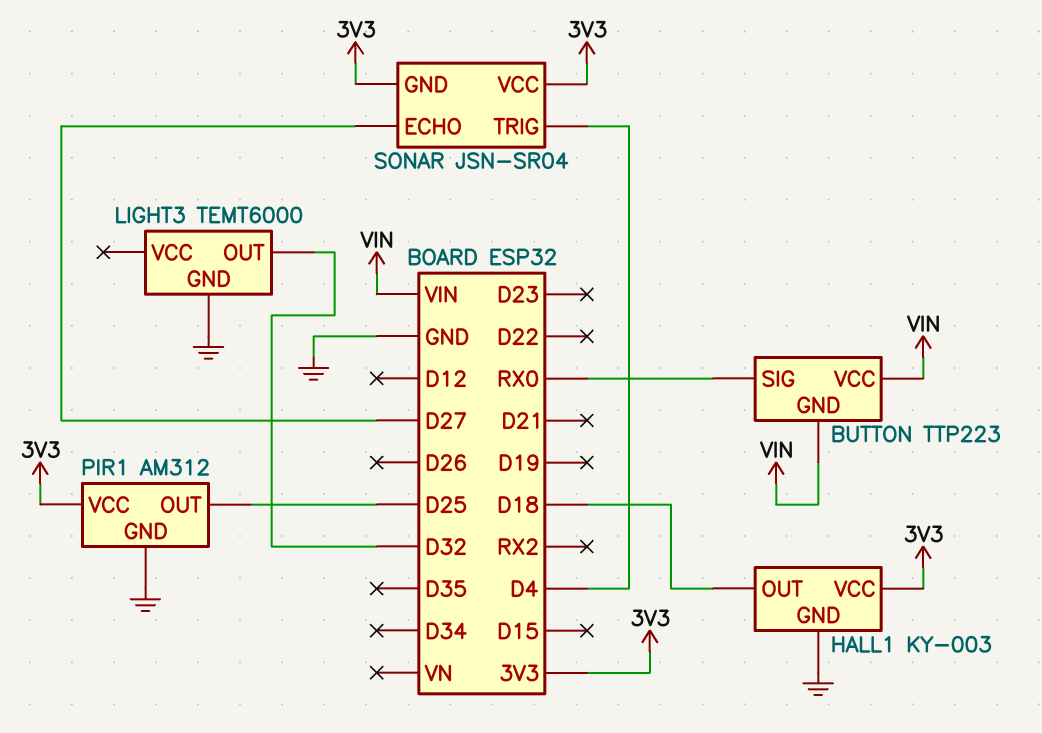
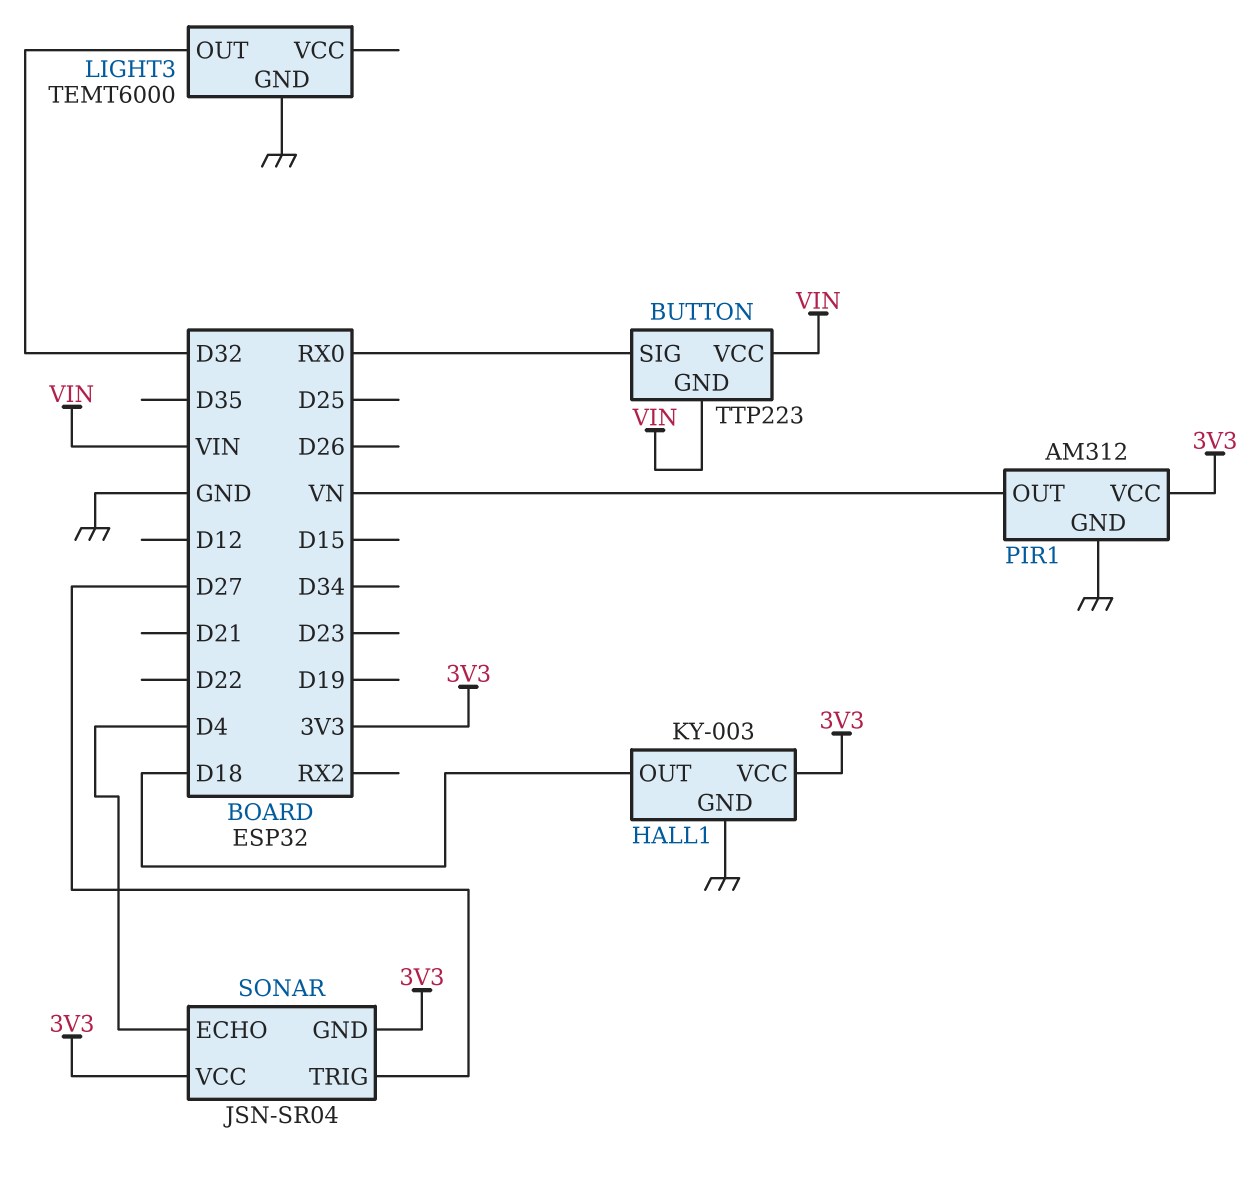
PIR1 pin OUT: D25 -> VN
SONAR pin ECHO: D27 -> D4
SONAR pin TRIG: D4 -> D27

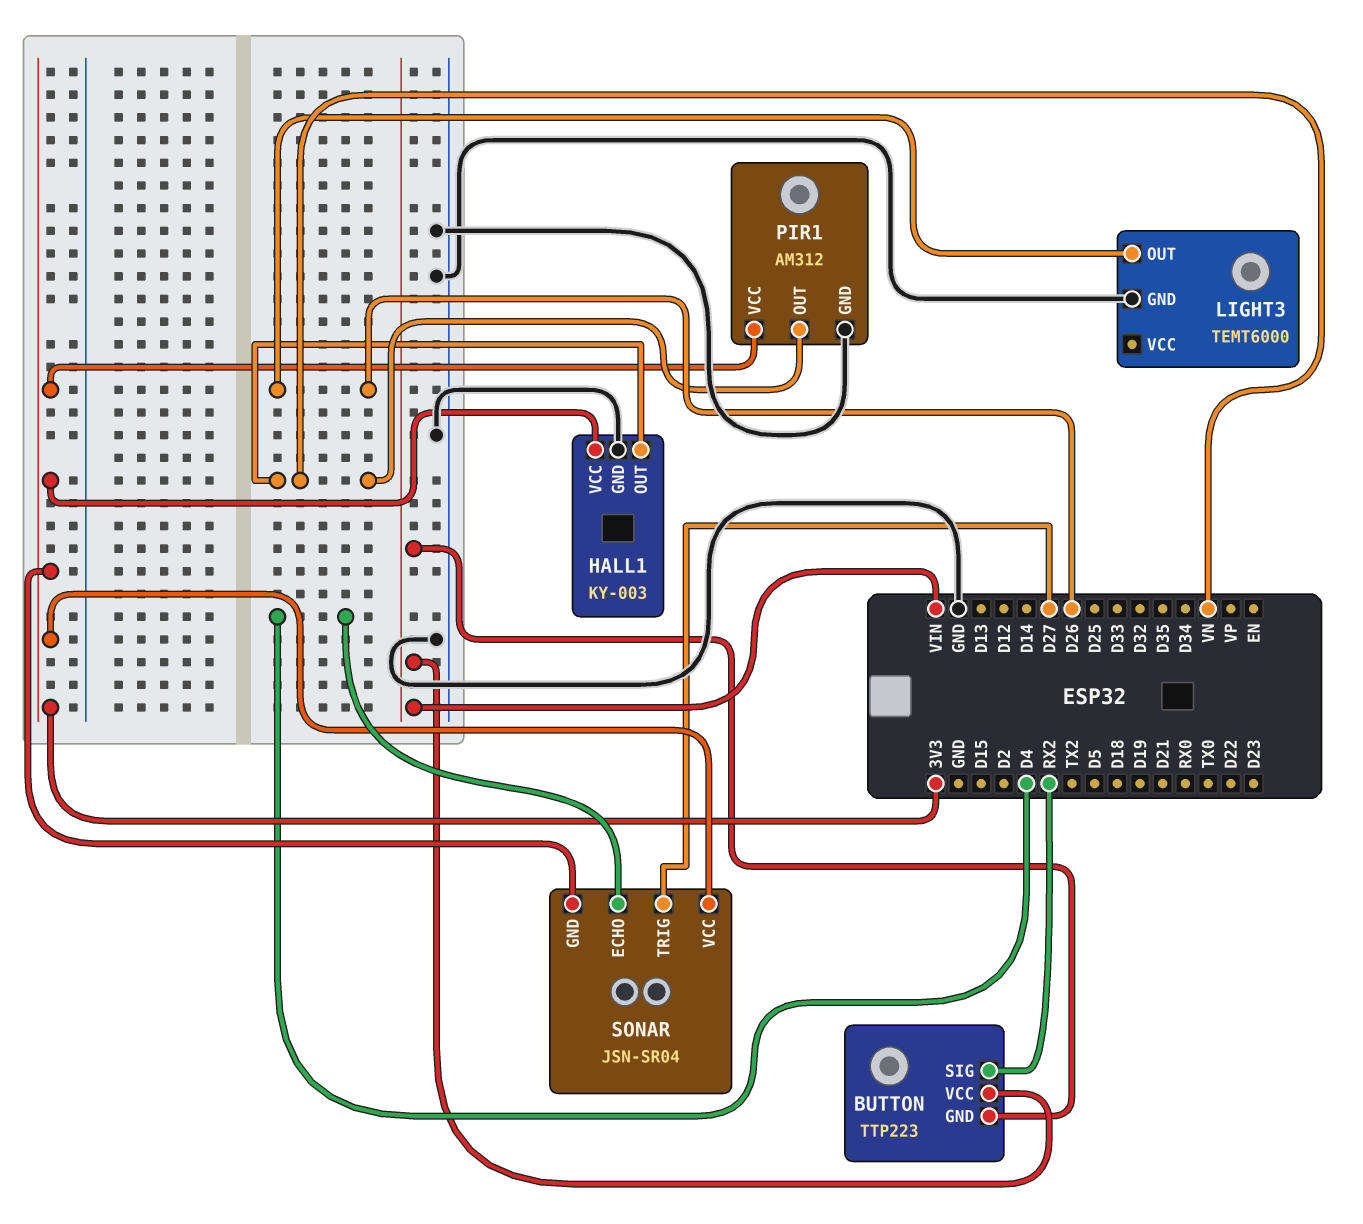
BUTTON pin SIG: RX0 -> RX2
HALL1 pin OUT: D18 -> VN
LIGHT3 pin OUT: D32 -> D26

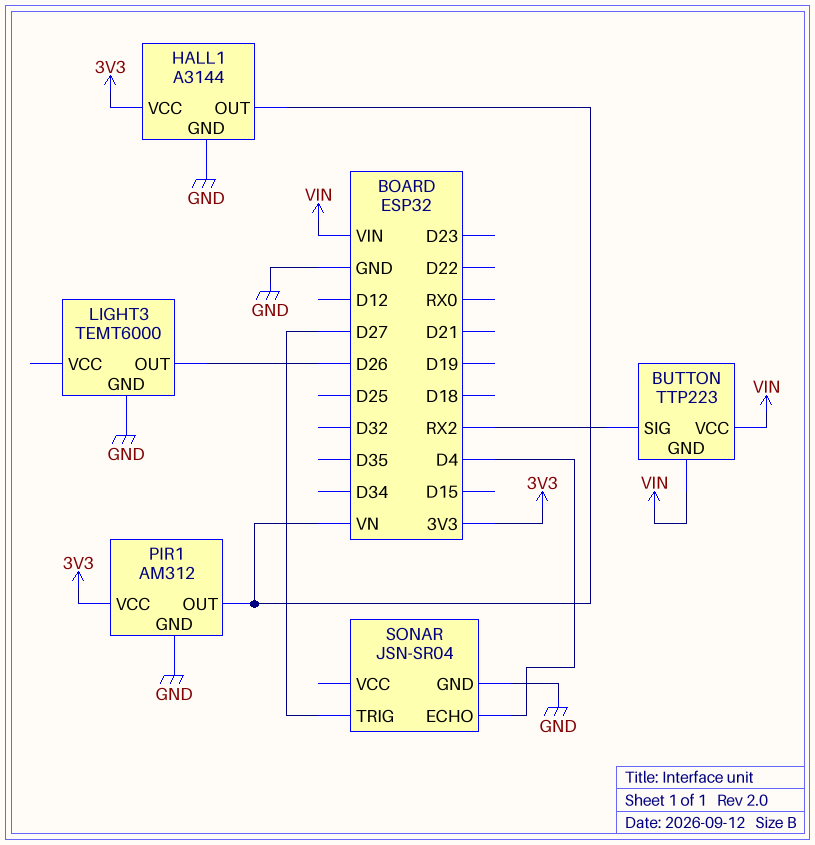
HALL1: KY-003 -> A3144
SONAR pin GND: 3V3 -> GND
SONAR pin VCC: 3V3 -> none

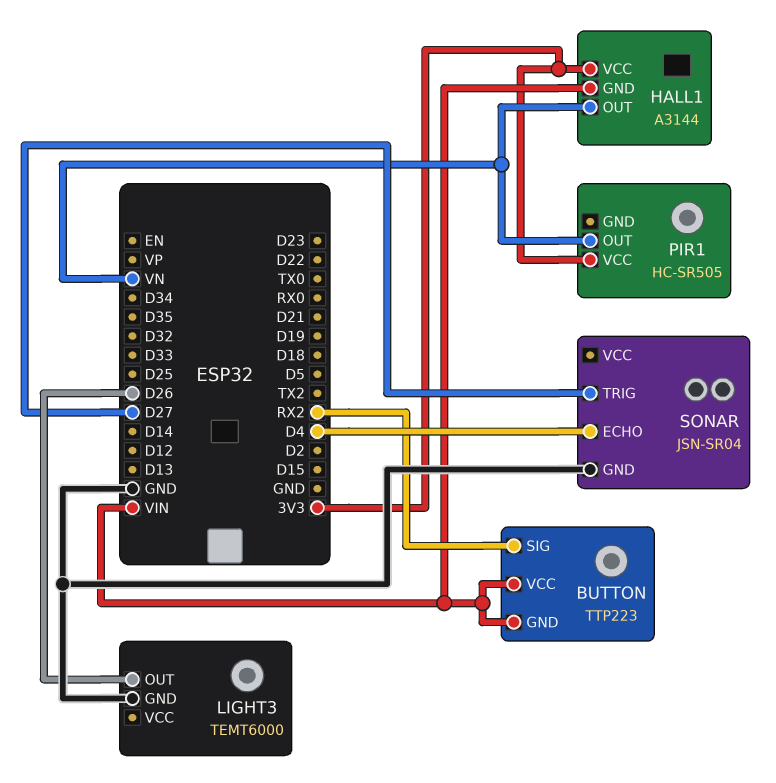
HALL1 pin GND: GND -> VIN
PIR1: AM312 -> HC-SR505
PIR1 pin GND: GND -> none

